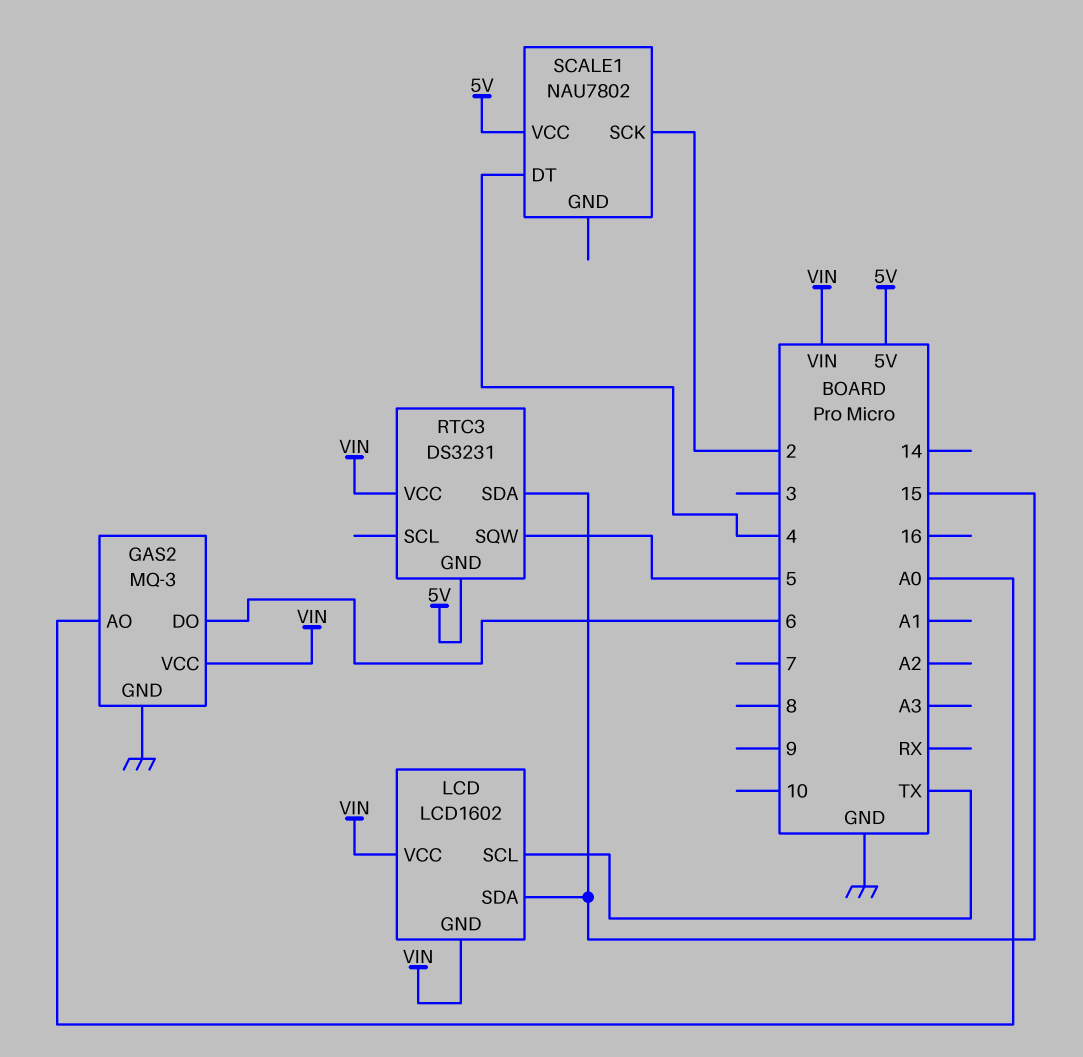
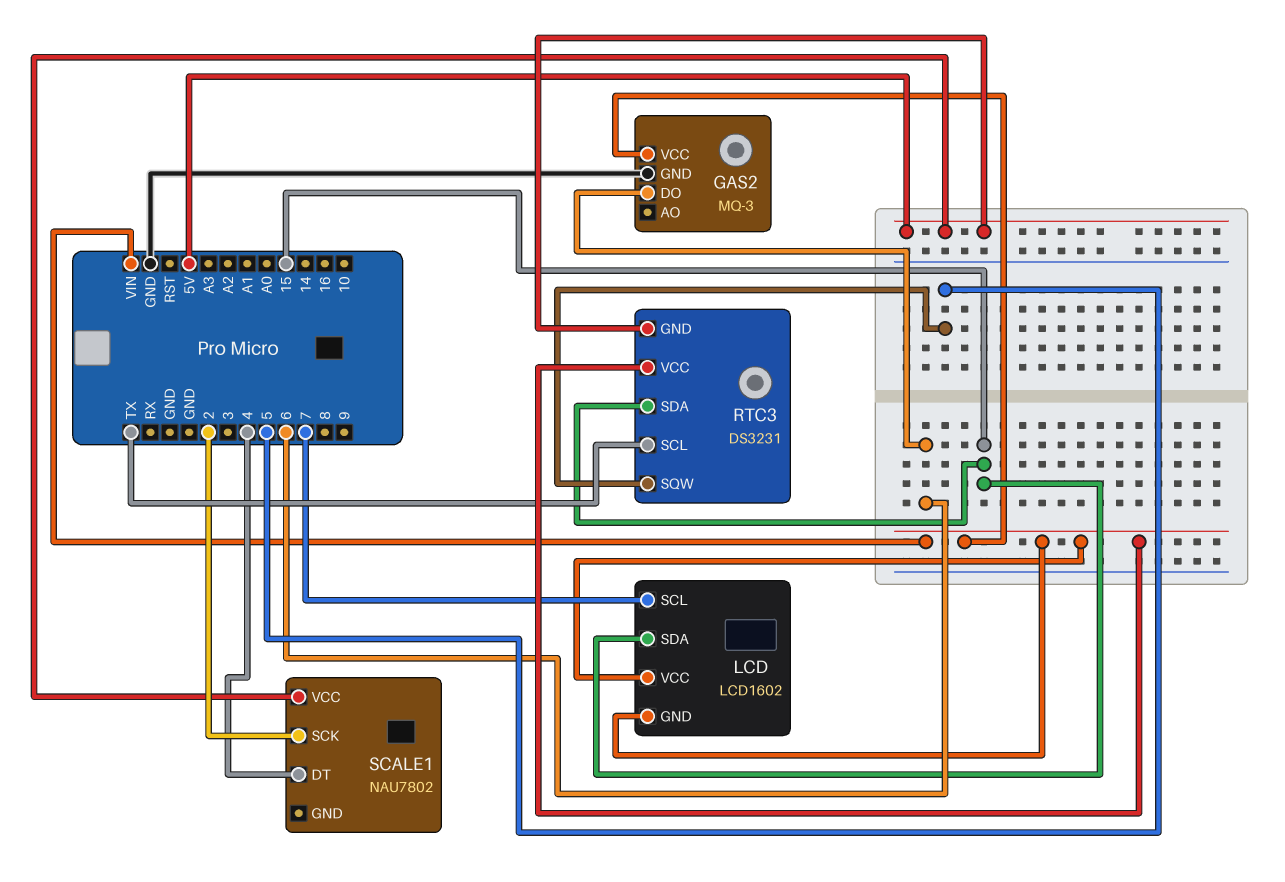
GAS2 pin AO: A0 -> none
LCD pin SCL: TX -> 7
RTC3 pin SCL: none -> TX

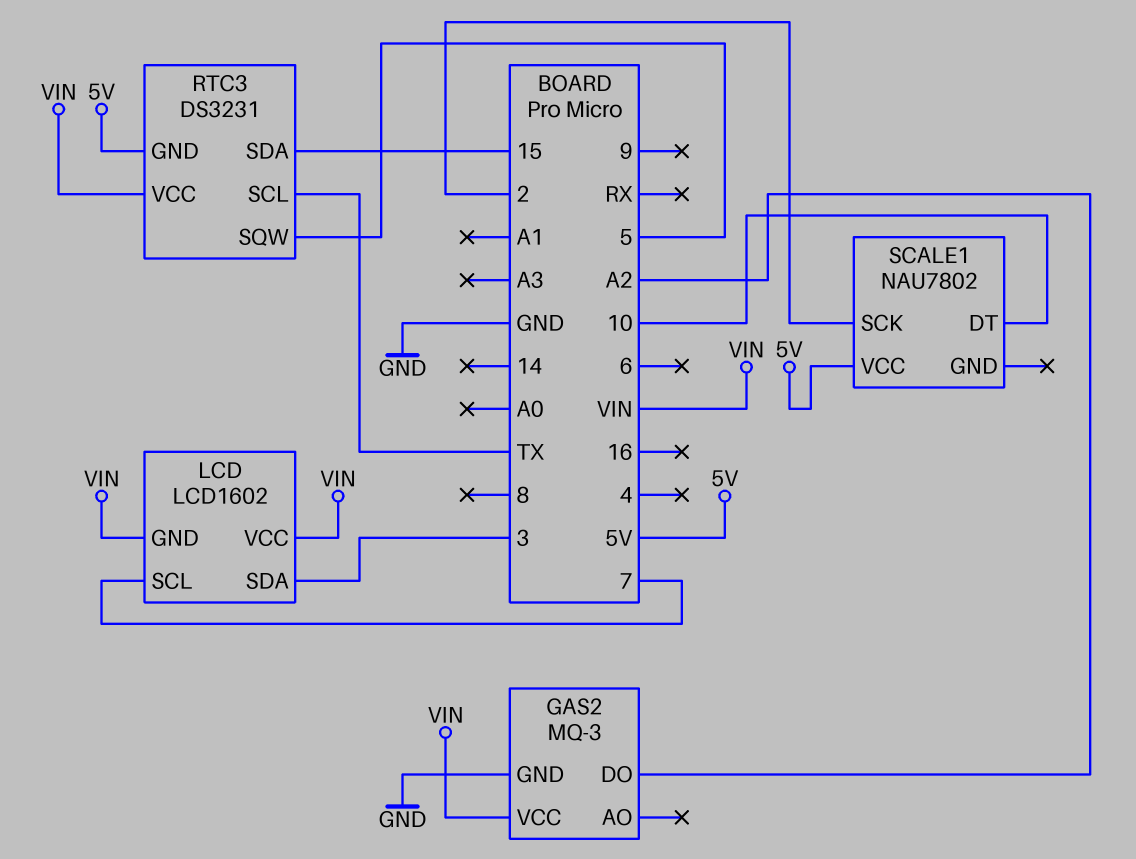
GAS2 pin DO: 6 -> A2
LCD pin SDA: 15 -> 3
SCALE1 pin DT: 4 -> 10

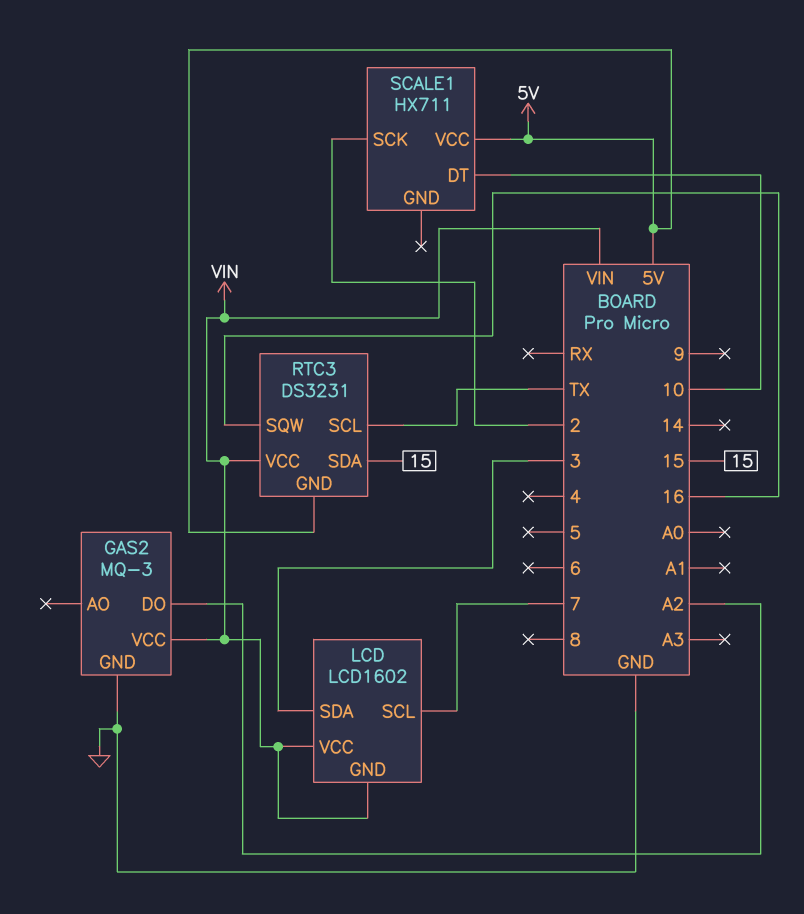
RTC3 pin SQW: 5 -> 16
SCALE1: NAU7802 -> HX711

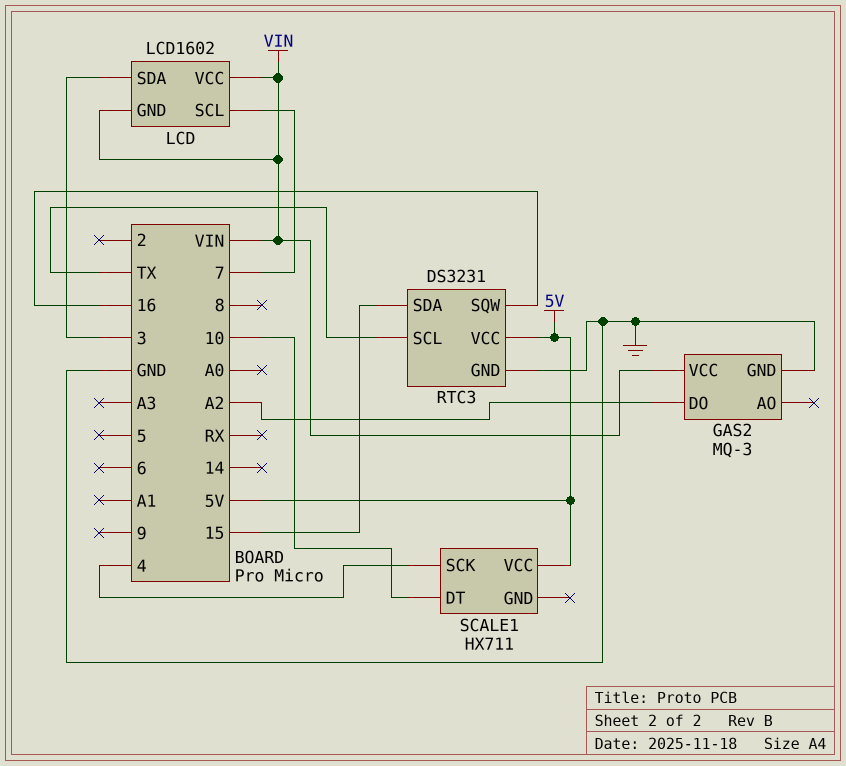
RTC3 pin GND: 5V -> GND
RTC3 pin VCC: VIN -> 5V
SCALE1 pin SCK: 2 -> 4

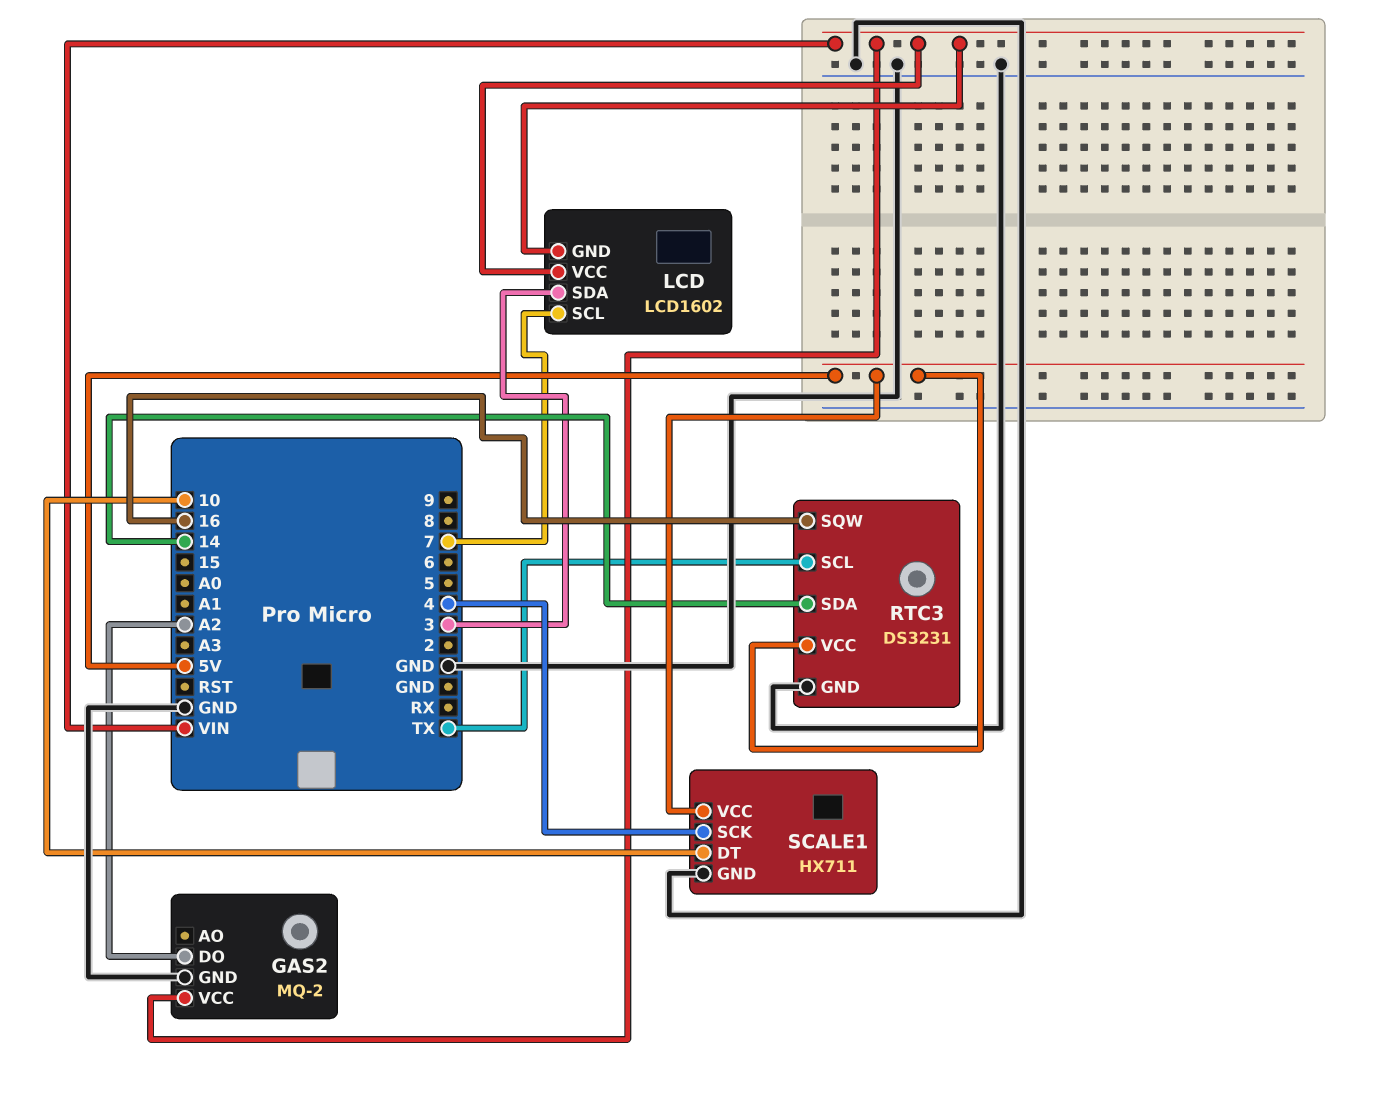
GAS2: MQ-3 -> MQ-2
RTC3 pin SDA: 15 -> 14
SCALE1 pin GND: none -> GND

